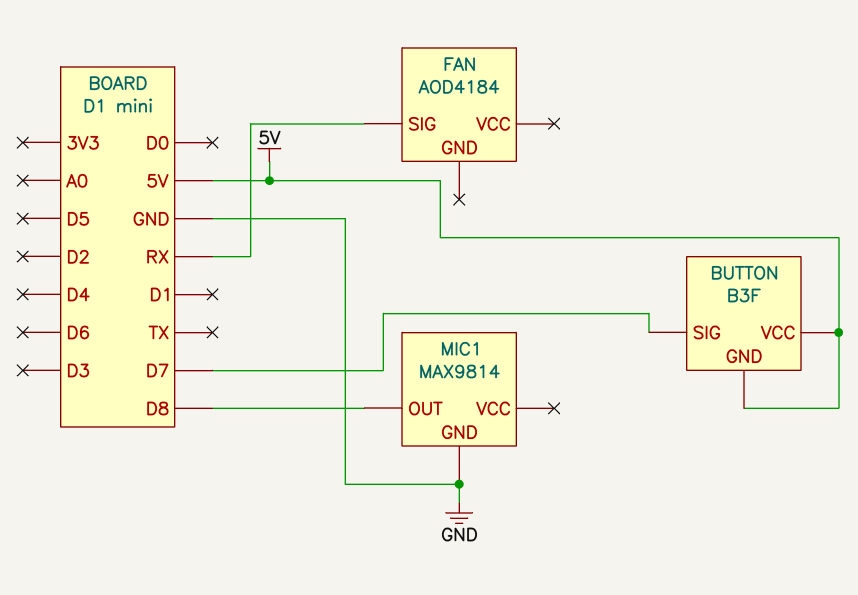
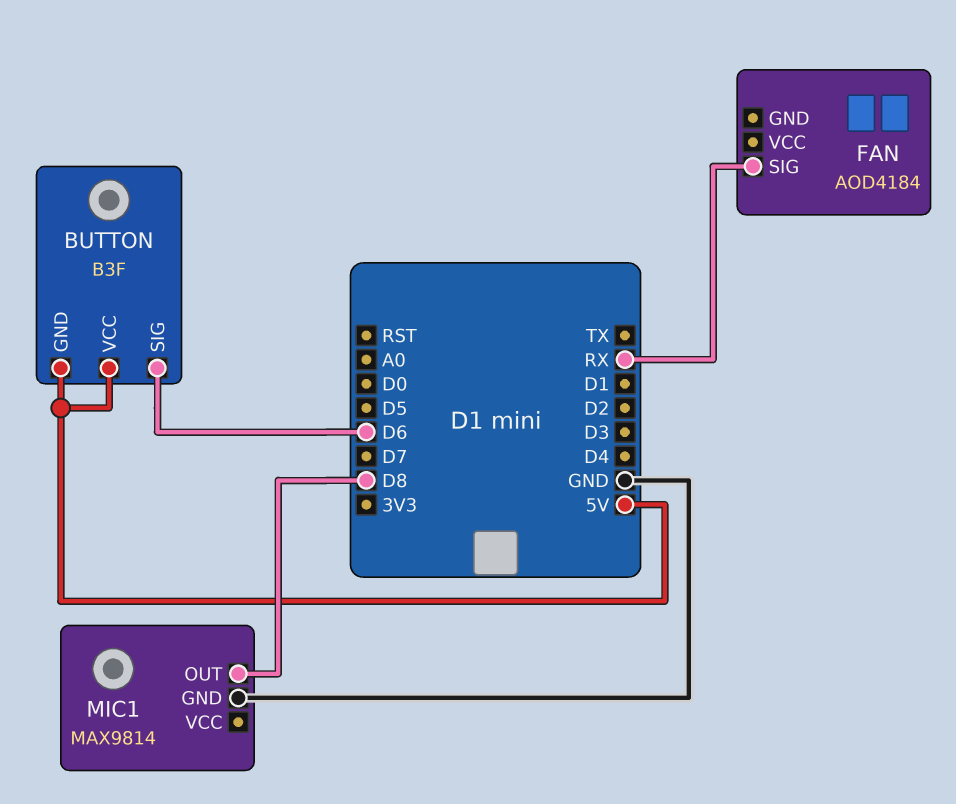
BUTTON pin SIG: D7 -> D6

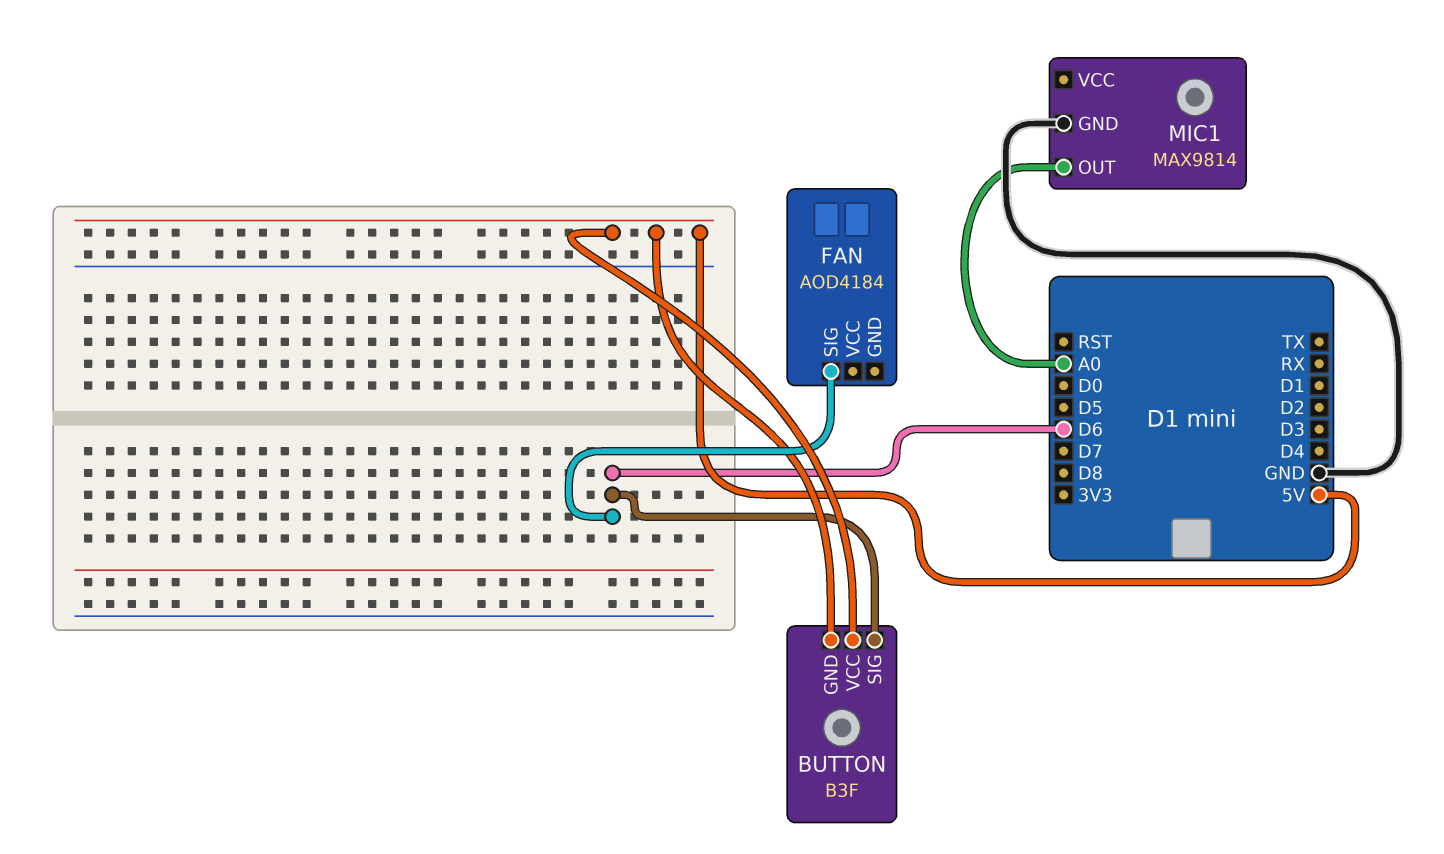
FAN pin SIG: RX -> D6
MIC1 pin OUT: D8 -> A0

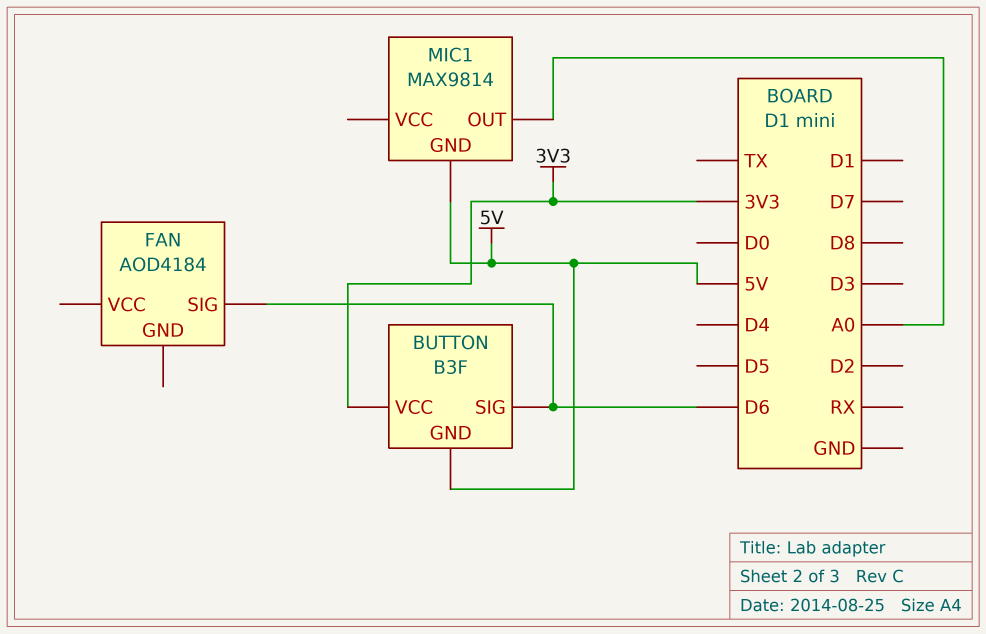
BUTTON pin VCC: 5V -> 3V3
MIC1 pin GND: GND -> 5V

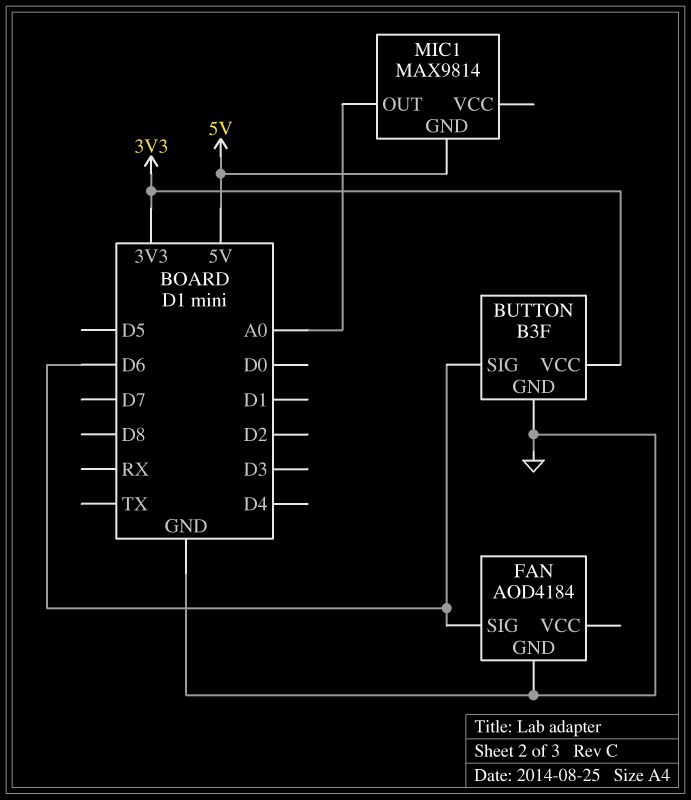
BUTTON pin GND: 5V -> GND
FAN pin GND: none -> GND

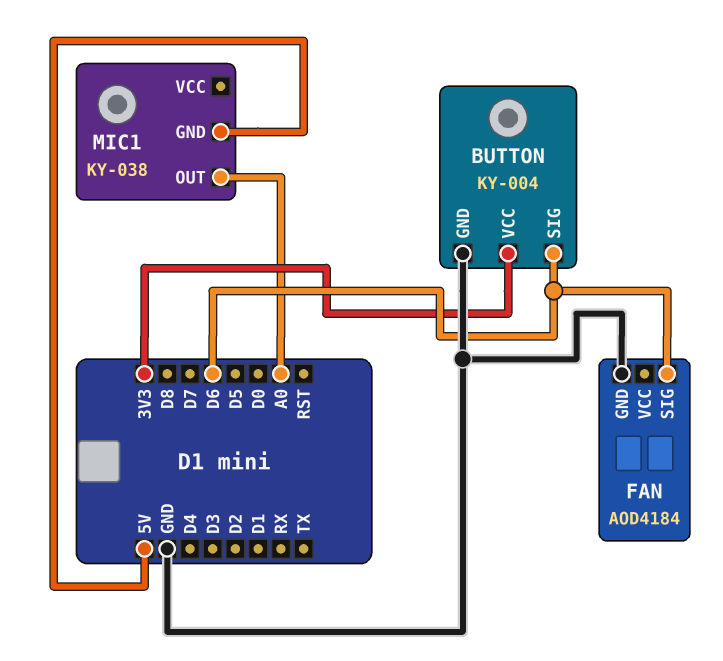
BUTTON: B3F -> KY-004
MIC1: MAX9814 -> KY-038

